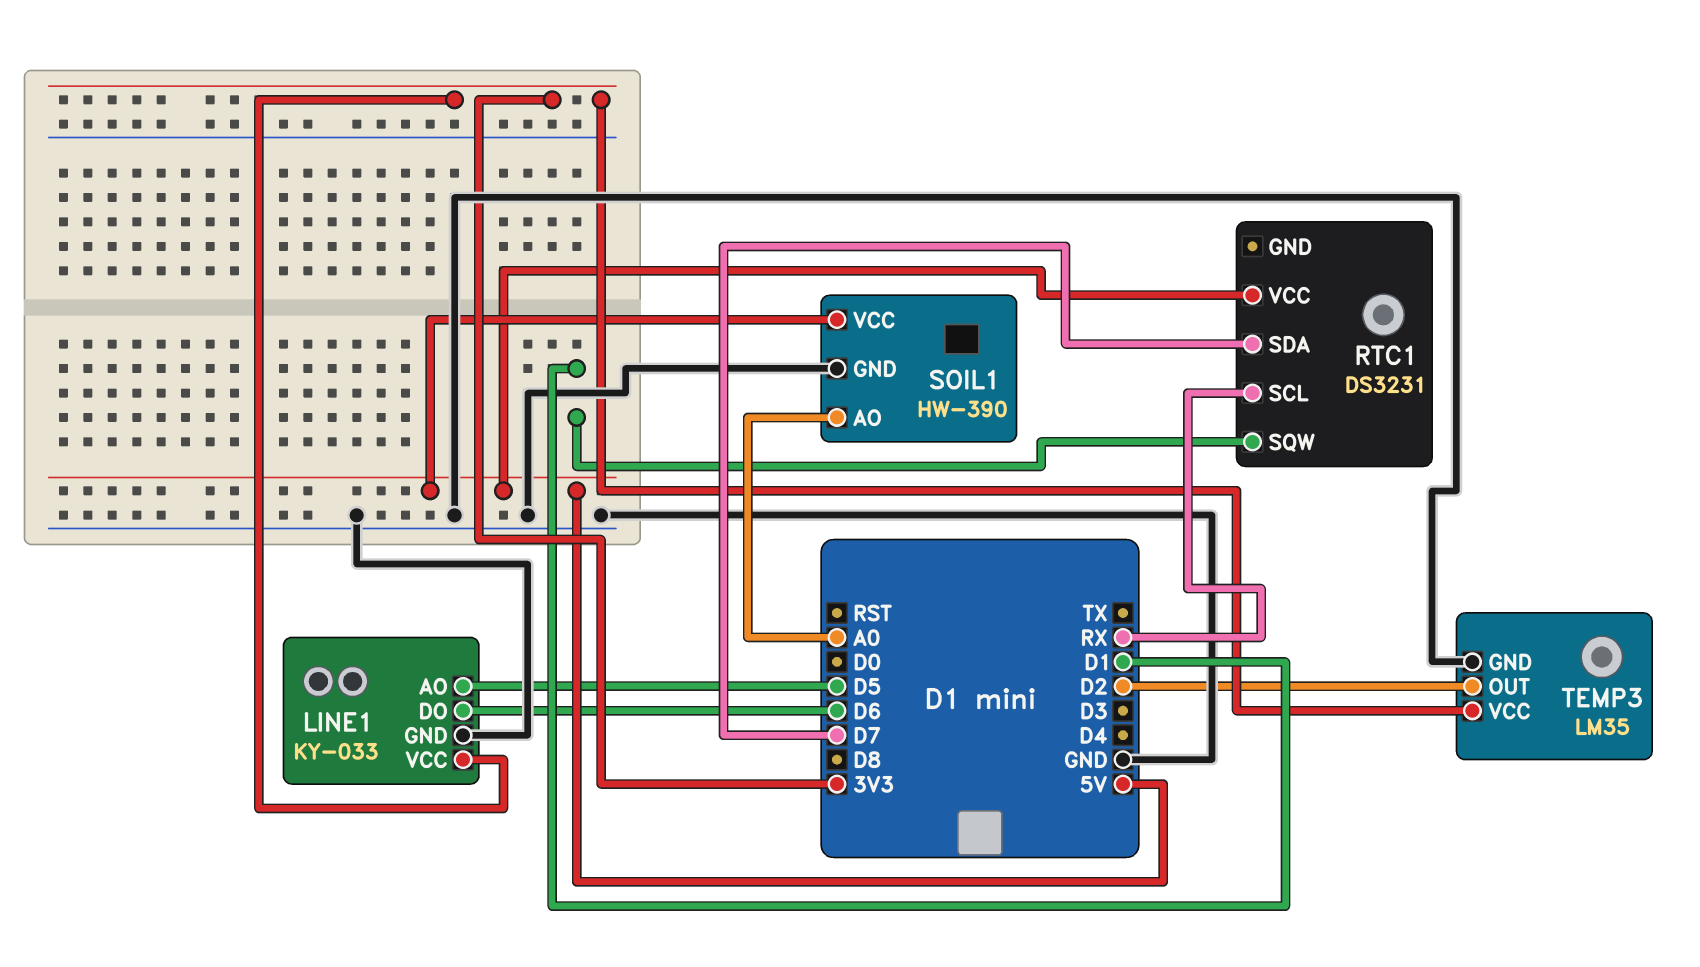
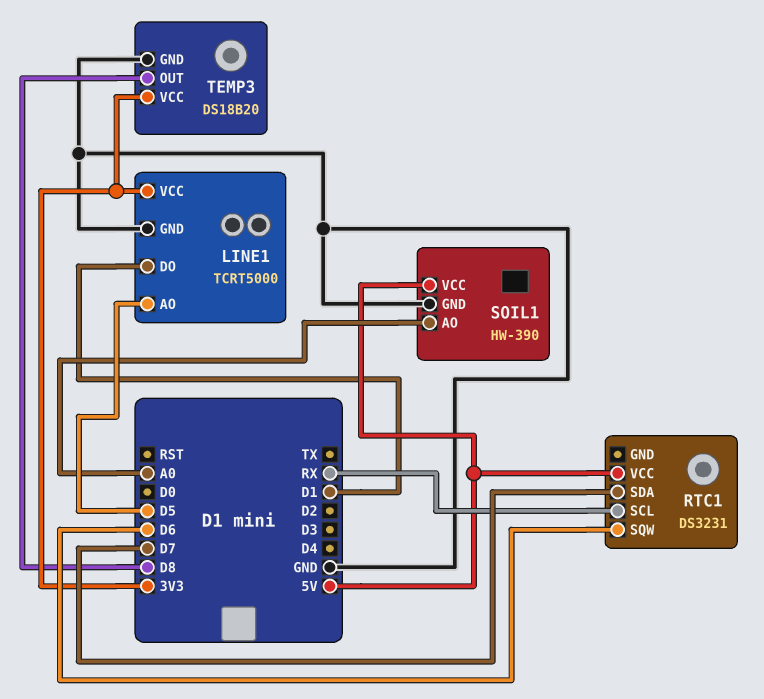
LINE1: KY-033 -> TCRT5000
LINE1 pin DO: D6 -> D1
RTC1 pin SQW: D1 -> D6
TEMP3: LM35 -> DS18B20
TEMP3 pin OUT: D2 -> D8

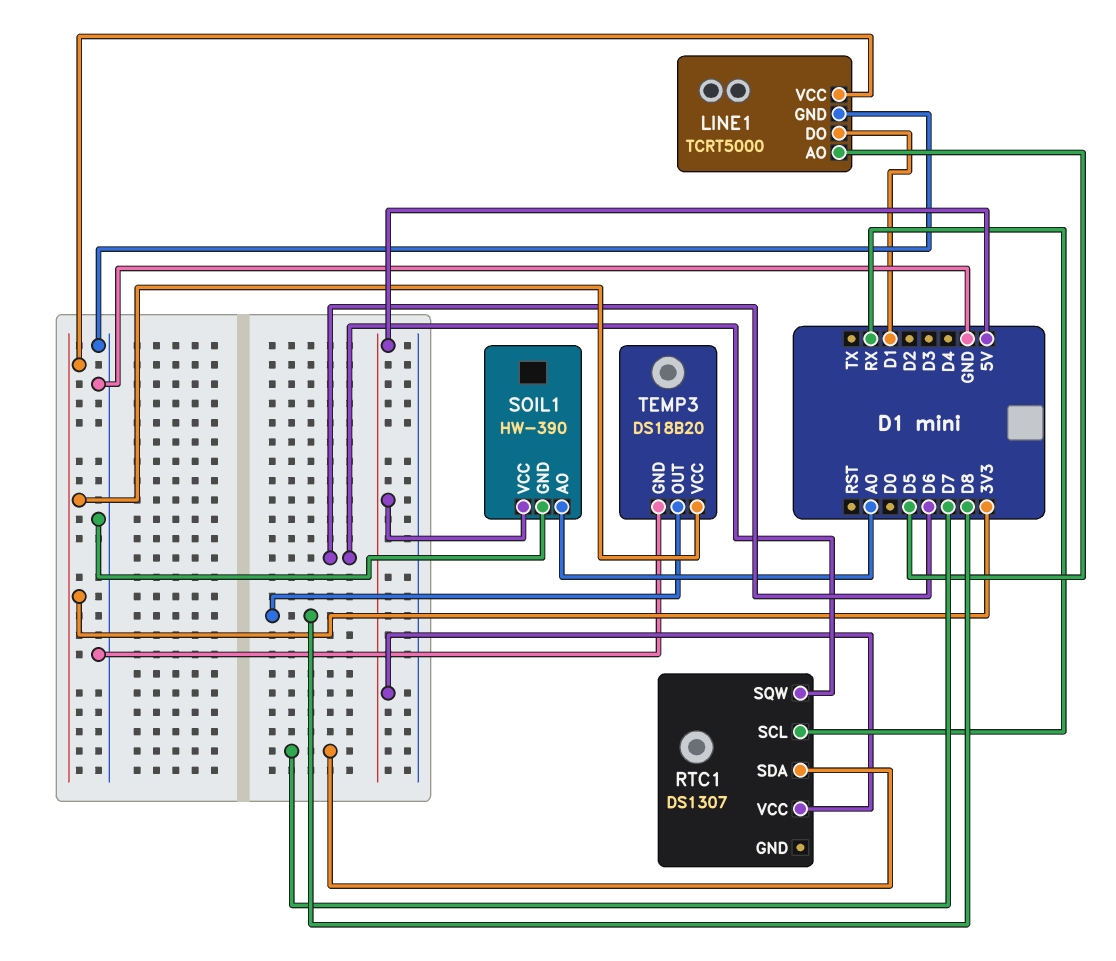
RTC1: DS3231 -> DS1307

